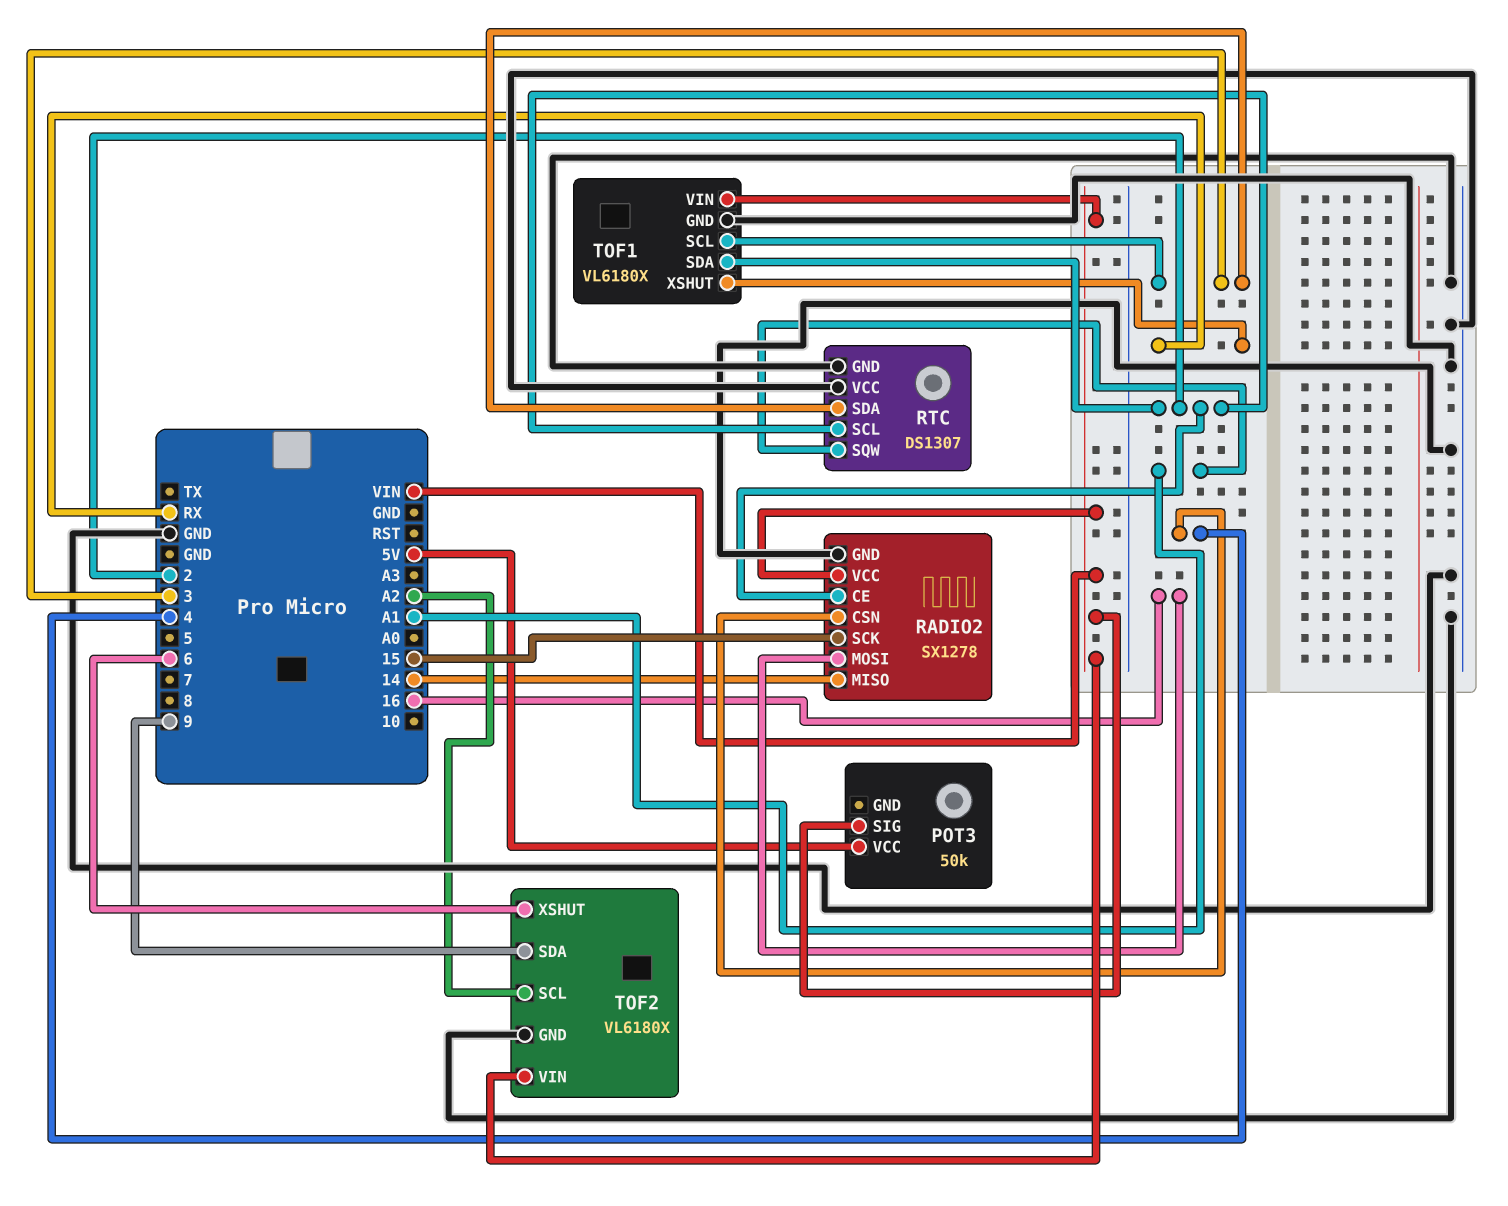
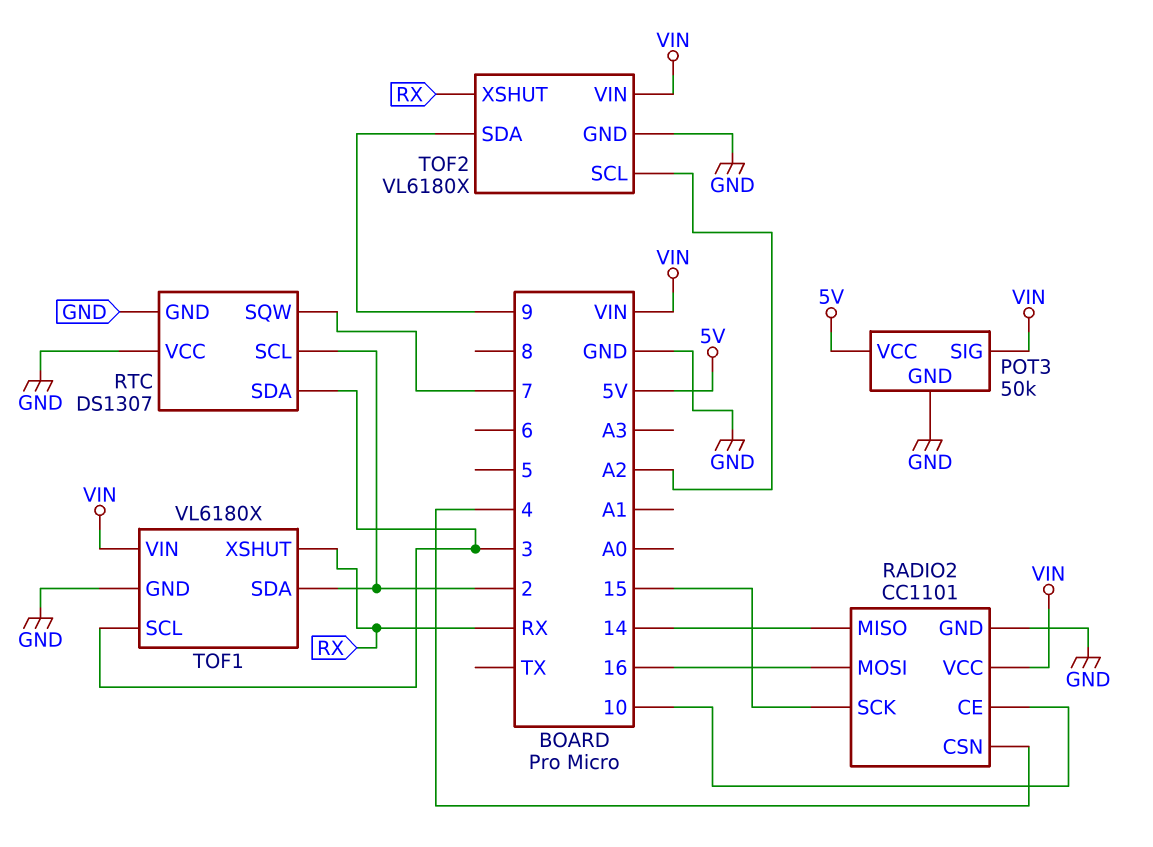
POT3 pin GND: none -> GND
RADIO2: SX1278 -> CC1101
RADIO2 pin CE: 2 -> 10
RTC pin SQW: A1 -> 7
TOF2 pin XSHUT: 6 -> RX

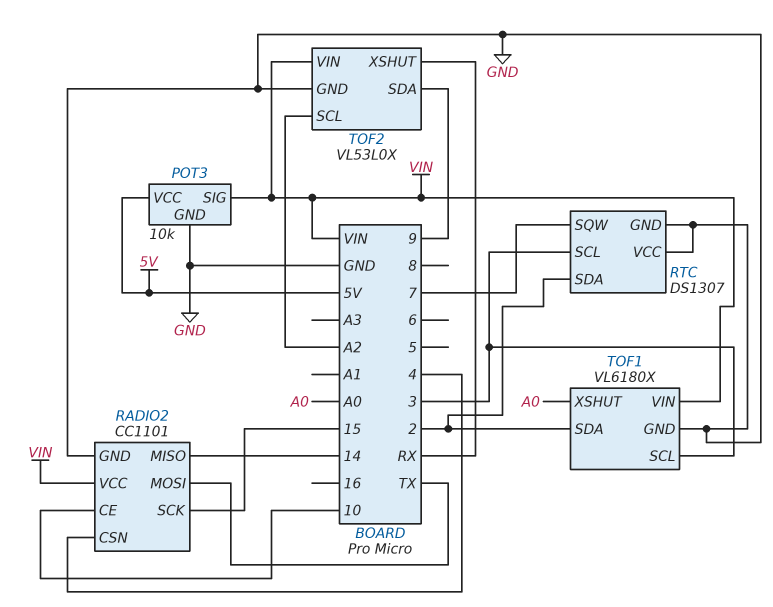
POT3: 50k -> 10k
RADIO2 pin MOSI: 16 -> TX
RTC pin SCL: 2 -> 3
RTC pin SDA: 3 -> 2
TOF1 pin XSHUT: RX -> A0
TOF2: VL6180X -> VL53L0X

